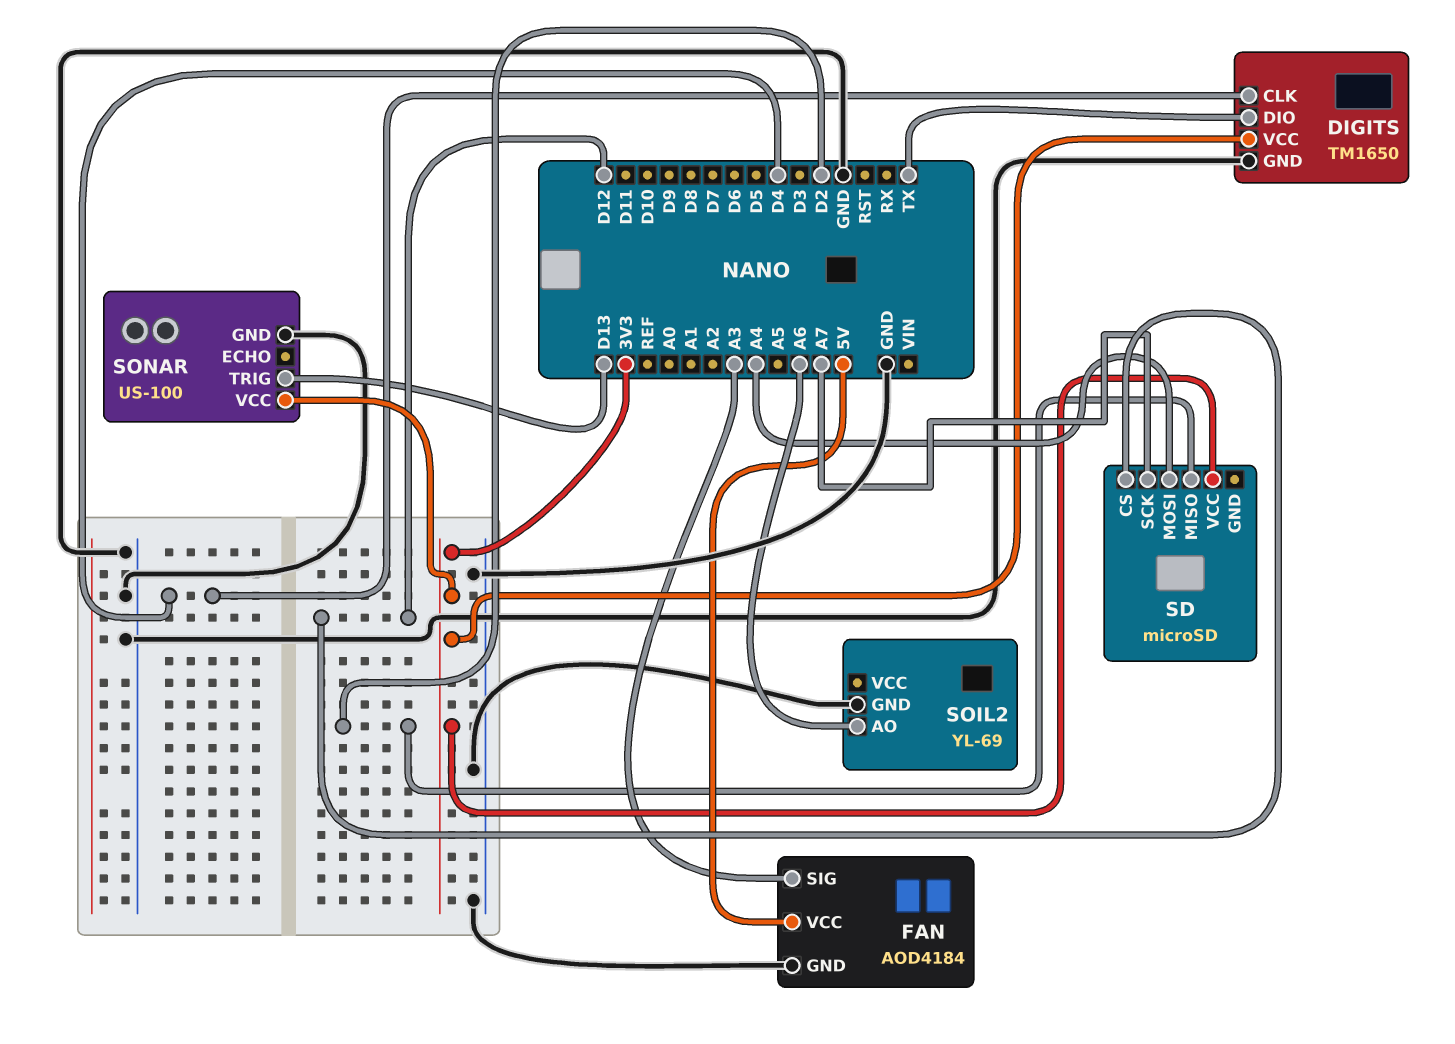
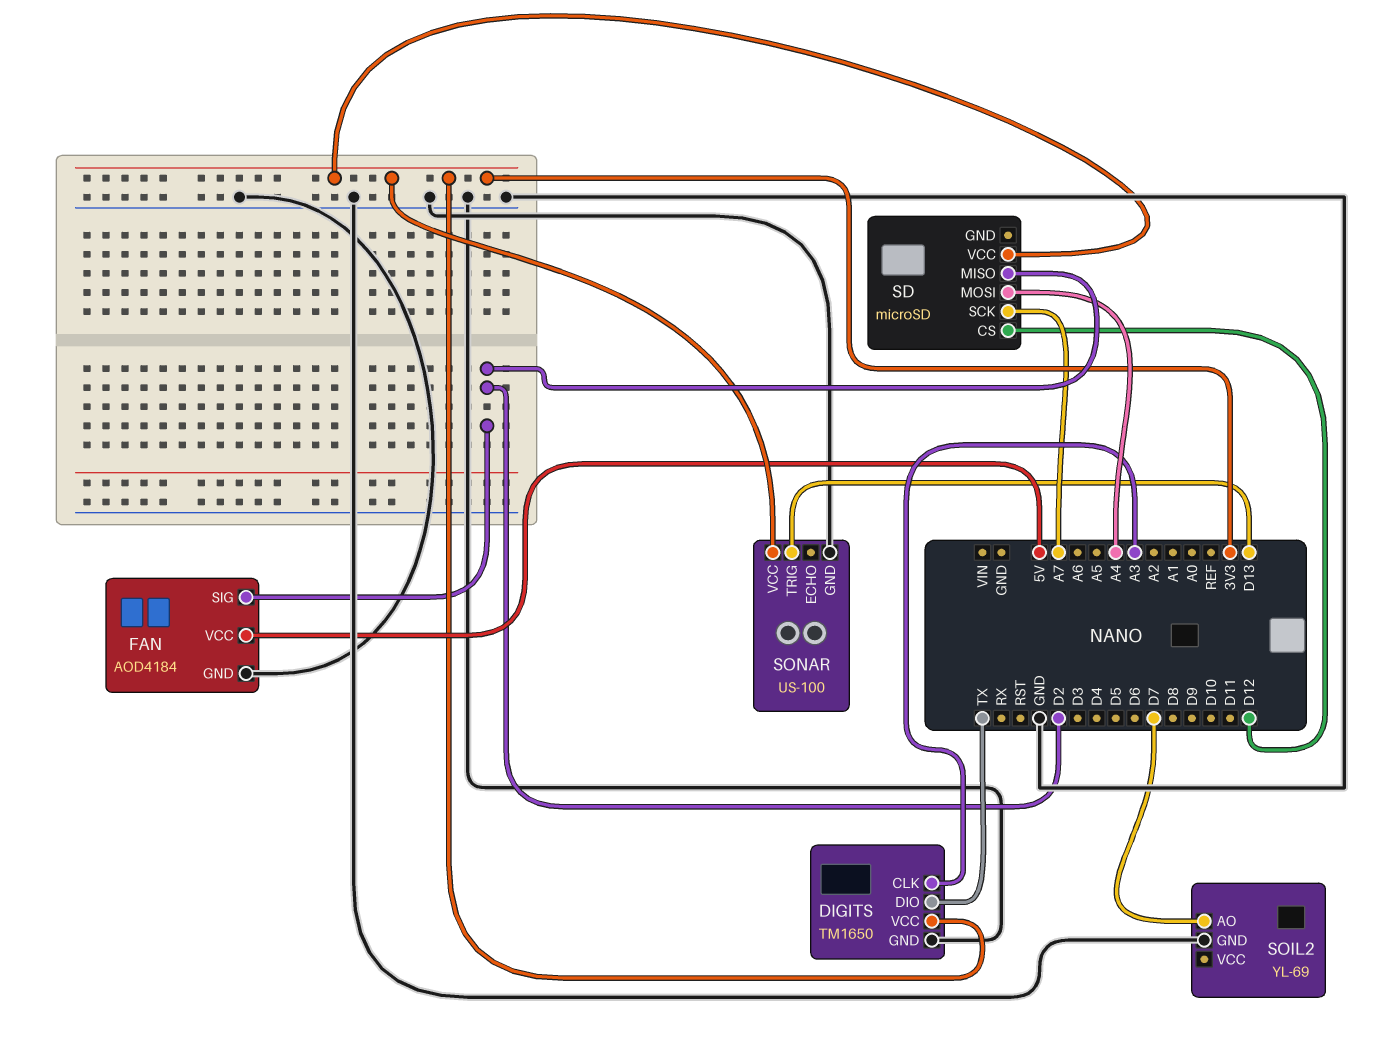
DIGITS pin CLK: D4 -> A3
FAN pin SIG: A3 -> D2
SOIL2 pin AO: A6 -> D7

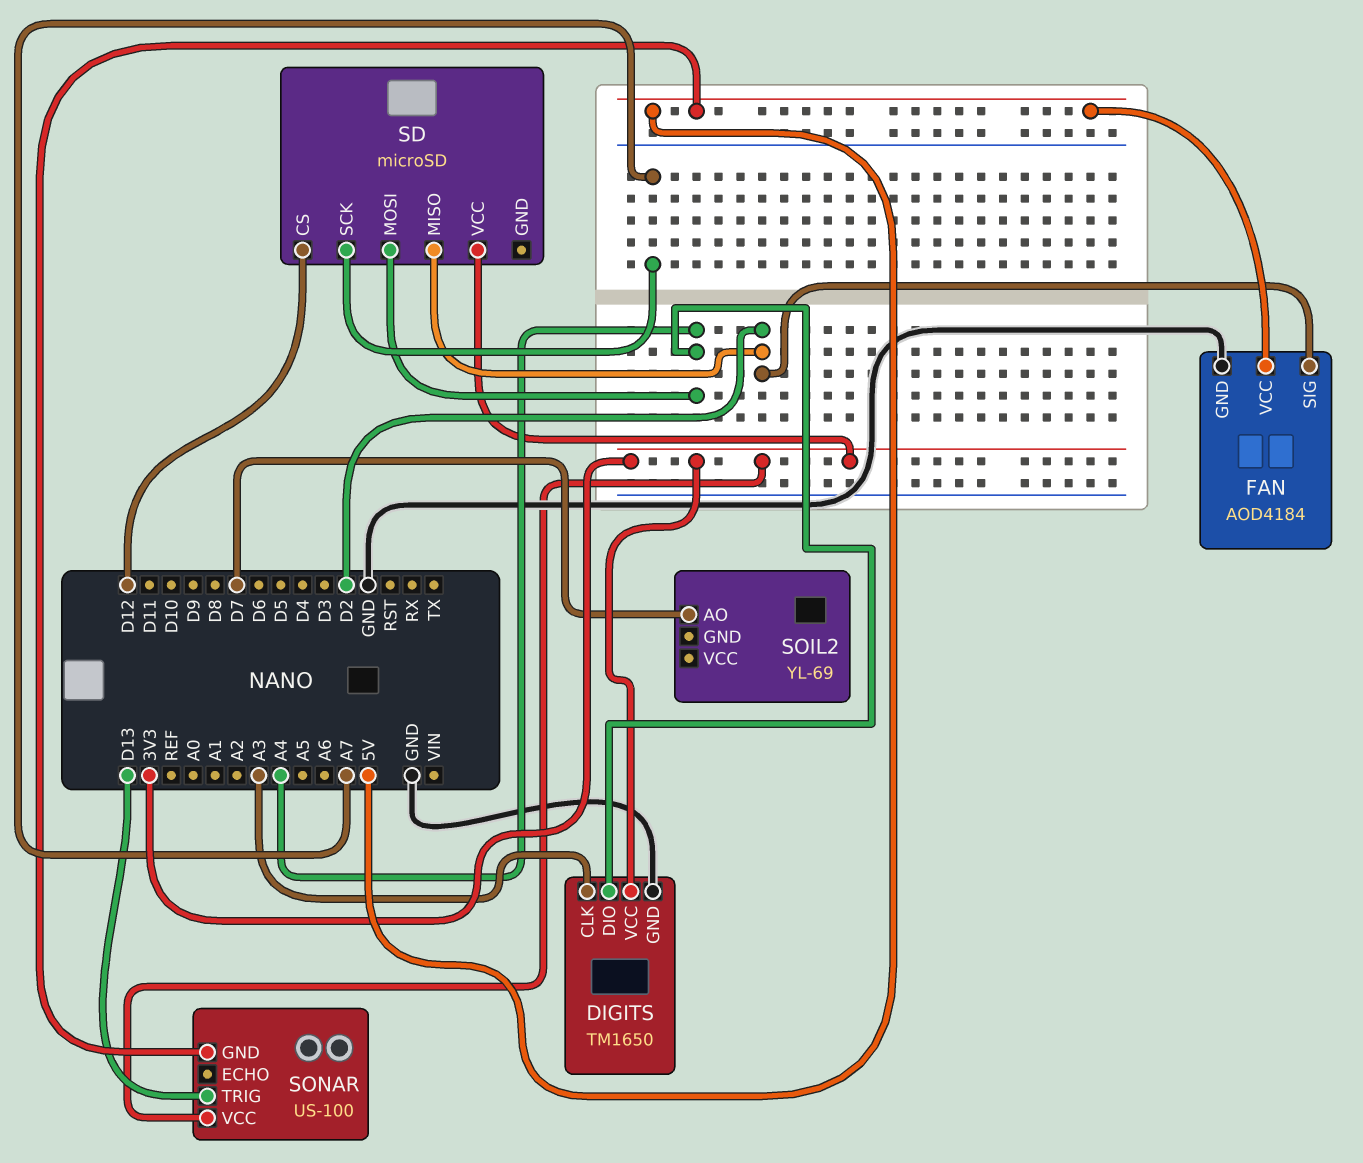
DIGITS pin DIO: TX -> A4
SOIL2 pin GND: GND -> none
SONAR pin GND: GND -> 5V

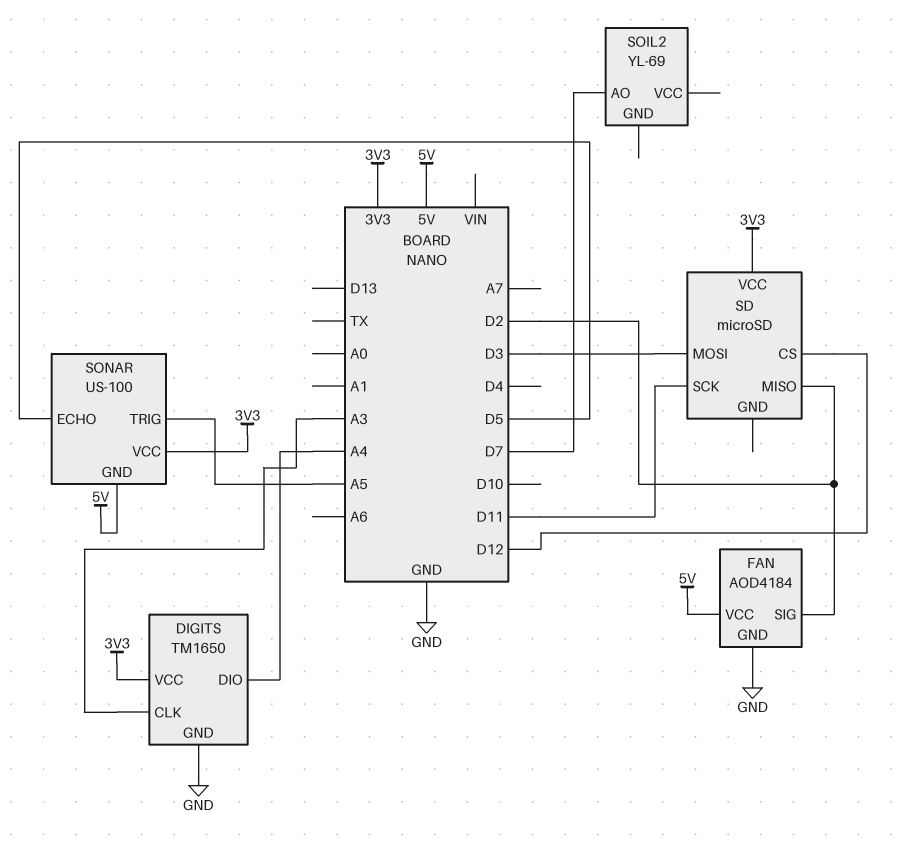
SD pin MOSI: A4 -> D3
SD pin SCK: A7 -> D11
SONAR pin ECHO: none -> D5
SONAR pin TRIG: D13 -> A5

